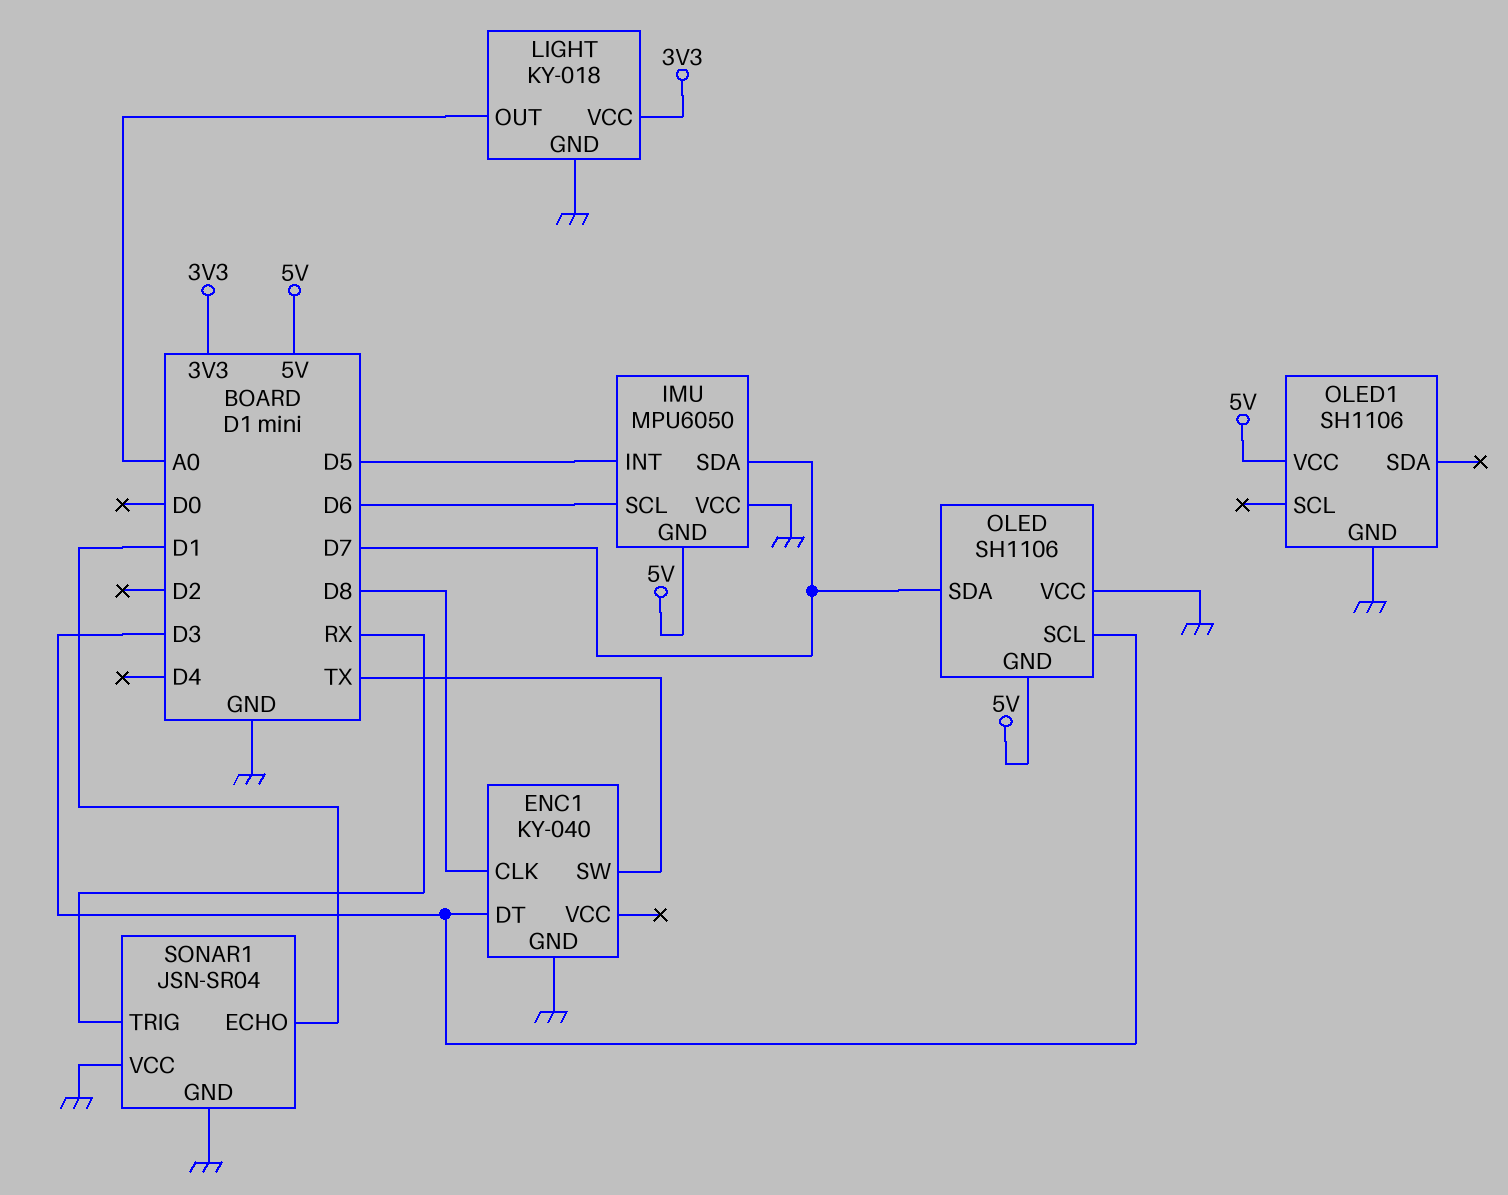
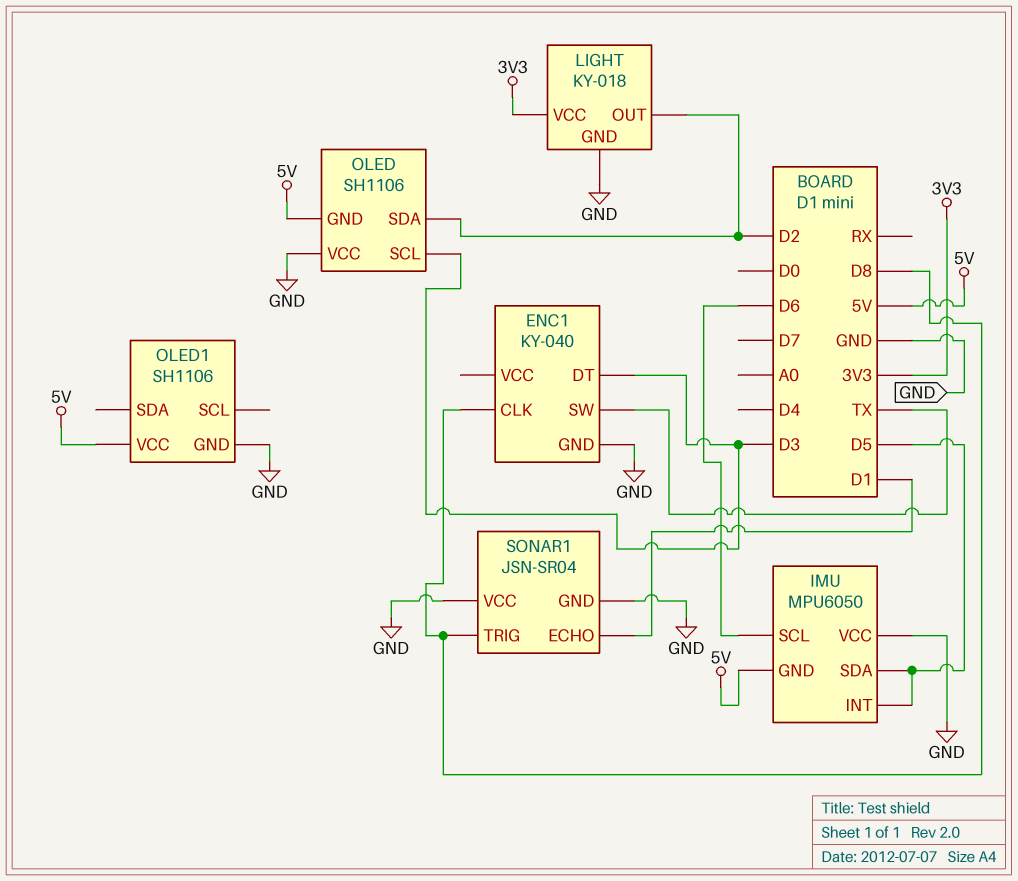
IMU pin SDA: D7 -> D5
LIGHT pin OUT: A0 -> D2
OLED pin SDA: D7 -> D2
SONAR1 pin TRIG: RX -> D8

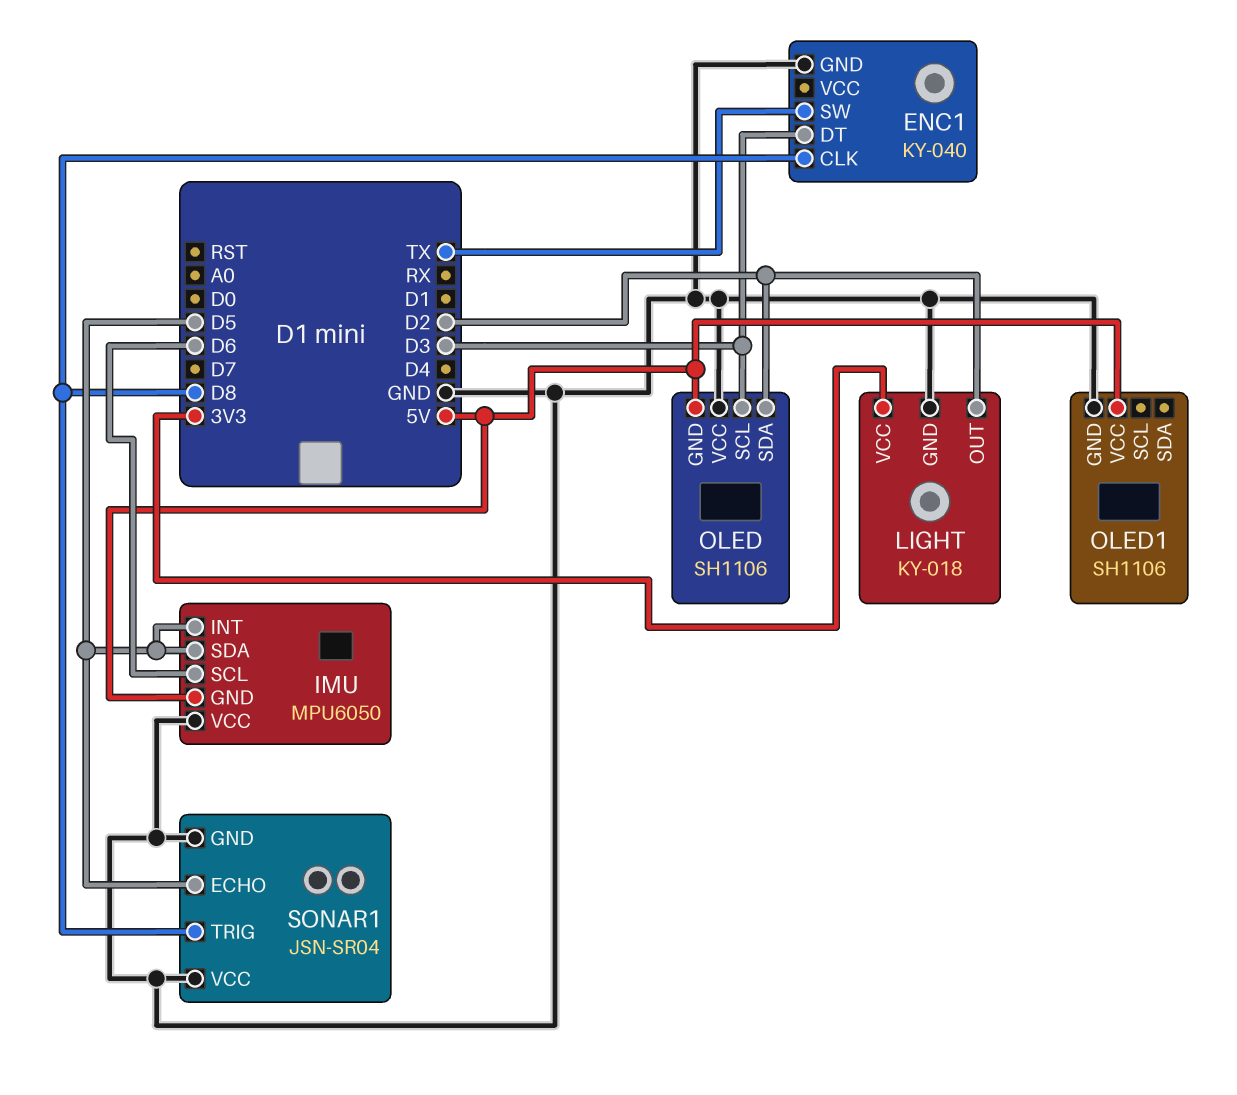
SONAR1 pin ECHO: D1 -> D5

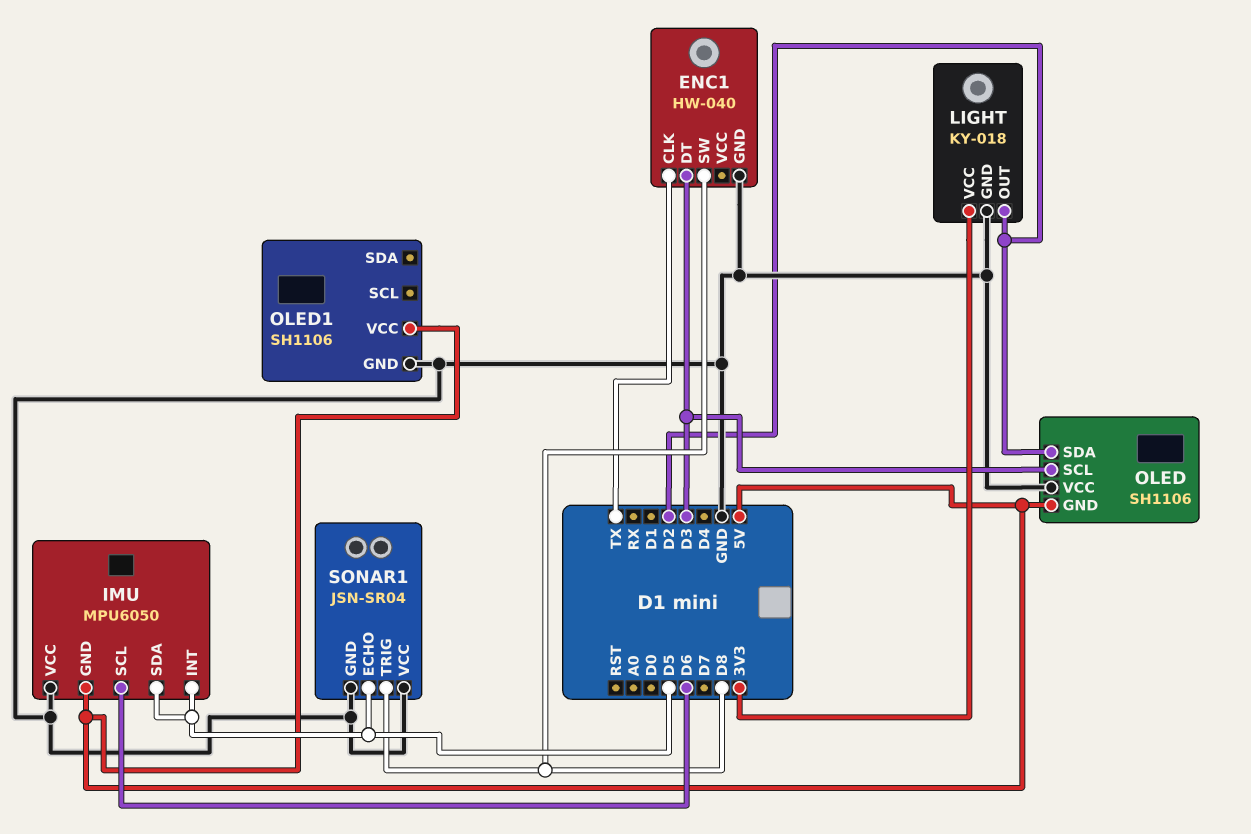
ENC1: KY-040 -> HW-040
ENC1 pin CLK: D8 -> TX
ENC1 pin SW: TX -> D8

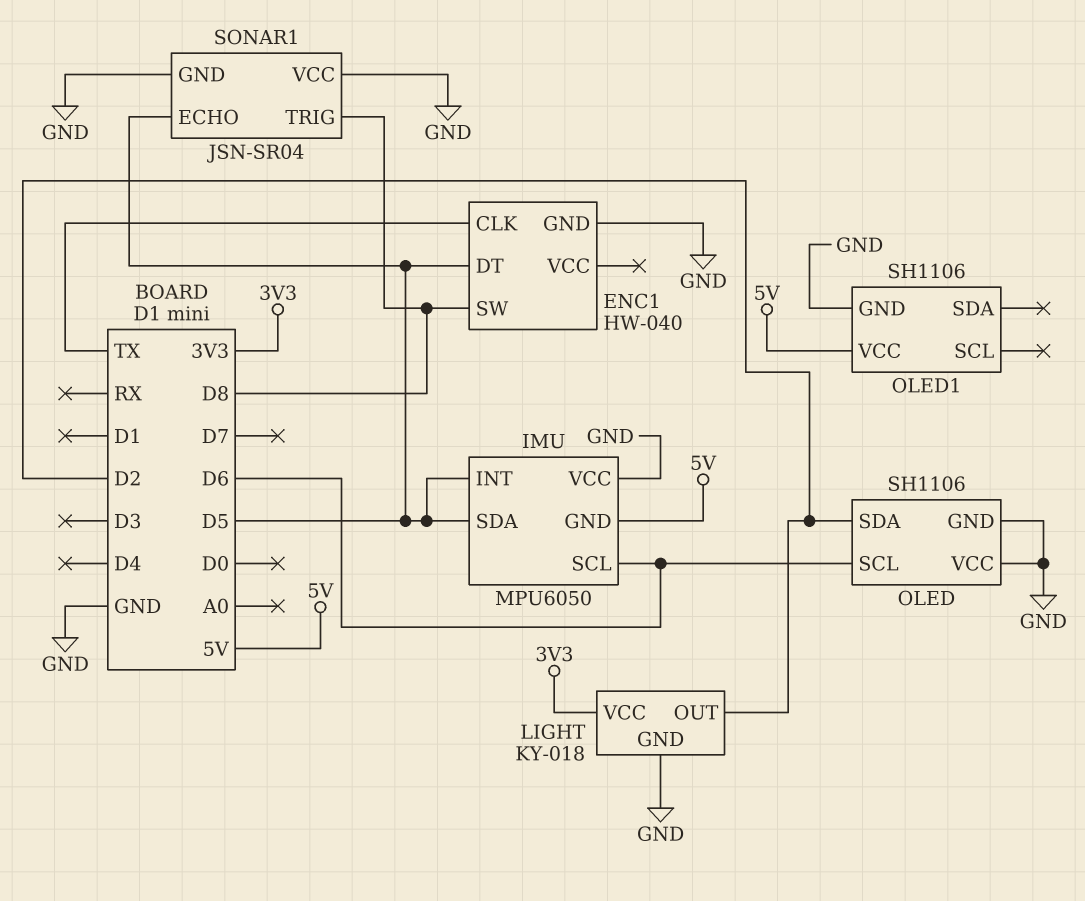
ENC1 pin DT: D3 -> D5
OLED pin GND: 5V -> GND
OLED pin SCL: D3 -> D6

